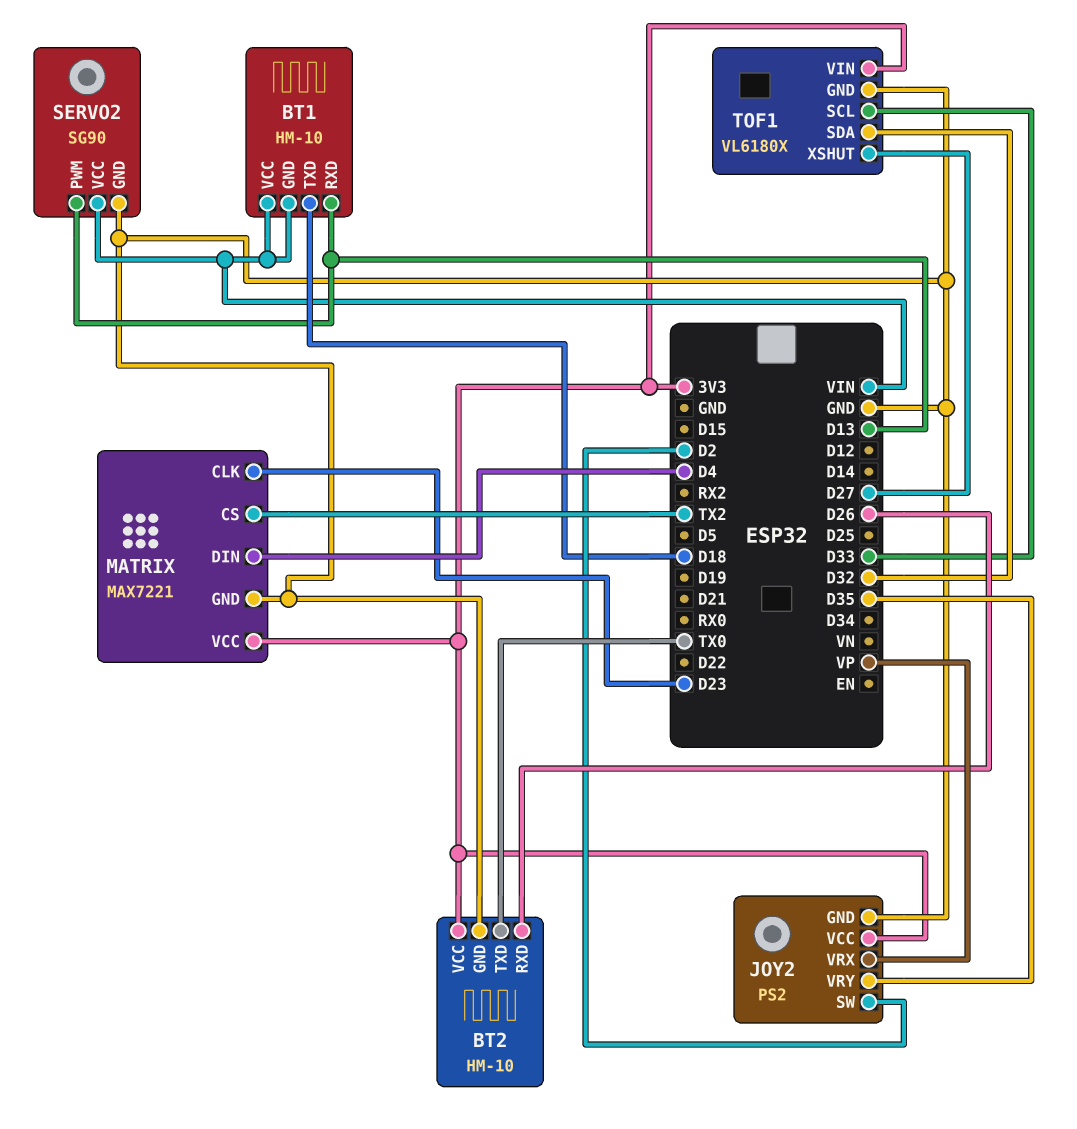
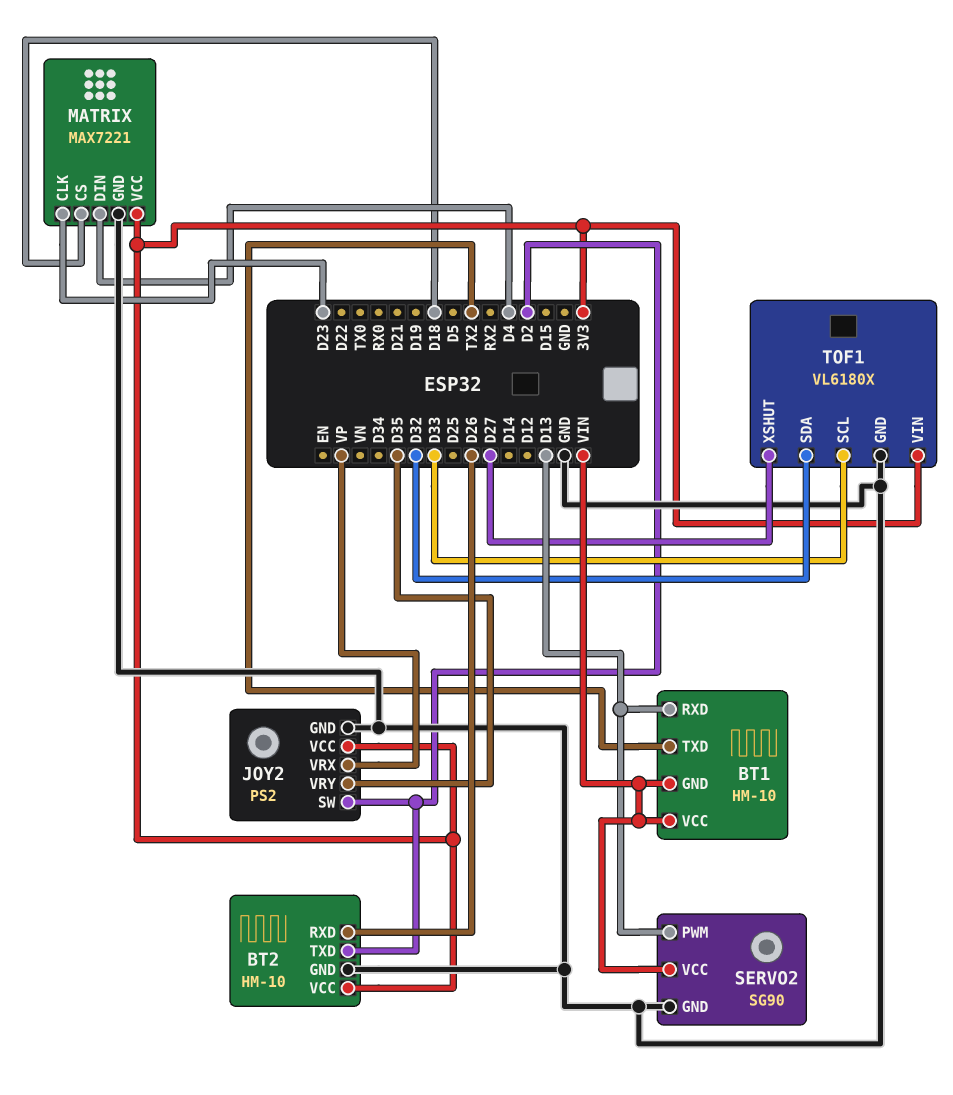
BT1 pin TXD: D18 -> TX2
BT2 pin TXD: TX0 -> D2
MATRIX pin CS: TX2 -> D18

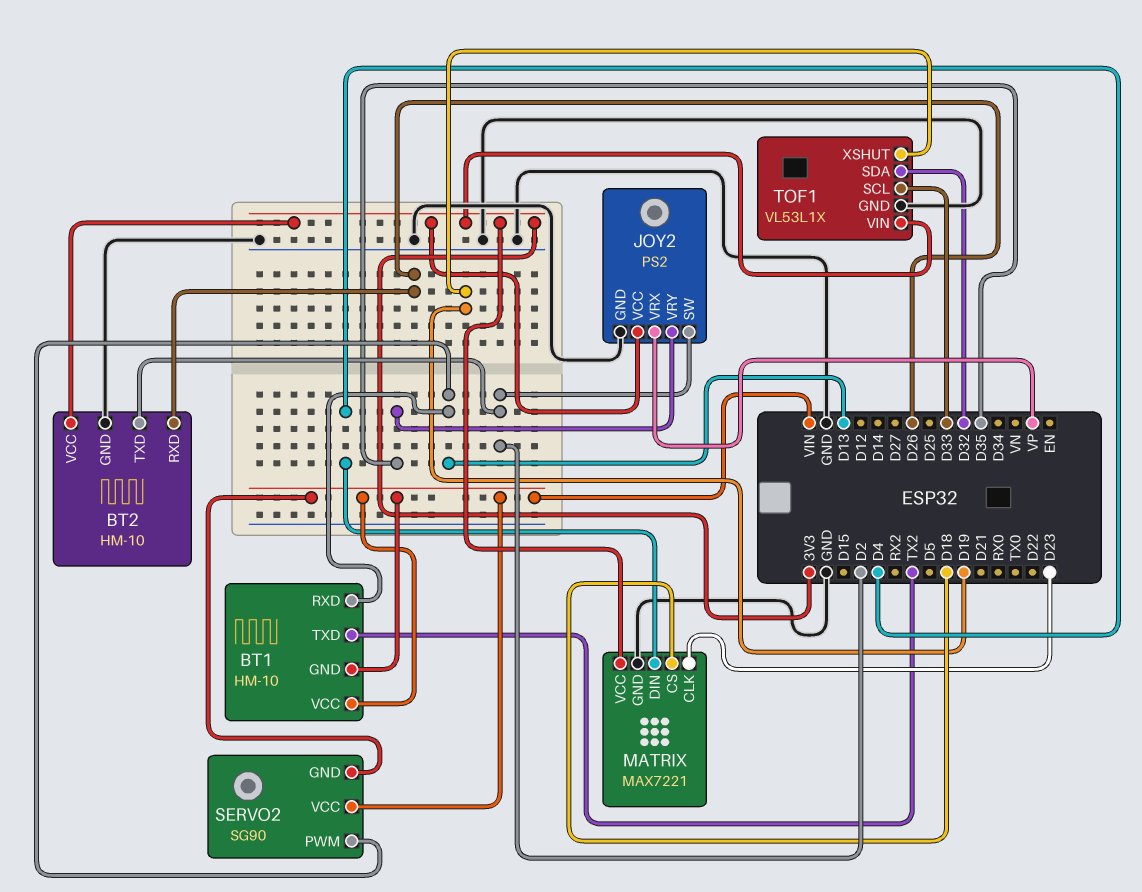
SERVO2 pin GND: GND -> VIN
TOF1: VL6180X -> VL53L1X
TOF1 pin XSHUT: D27 -> D19

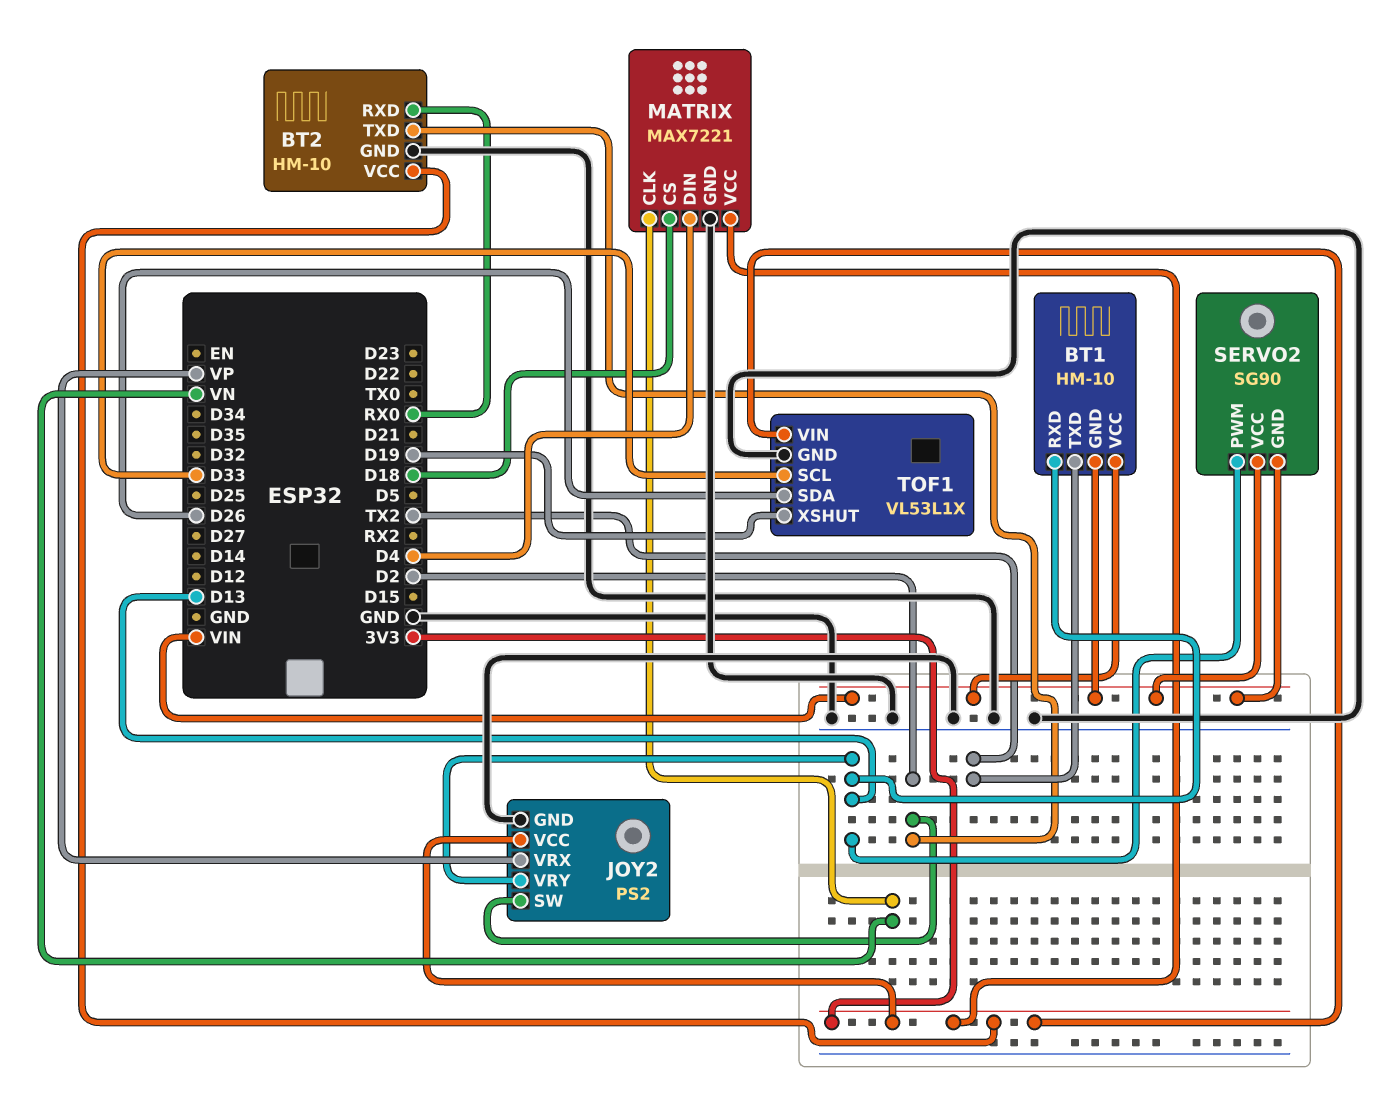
BT2 pin RXD: D26 -> RX0
JOY2 pin VRY: D35 -> D13
MATRIX pin CLK: D23 -> VN
TOF1 pin SDA: D32 -> D26

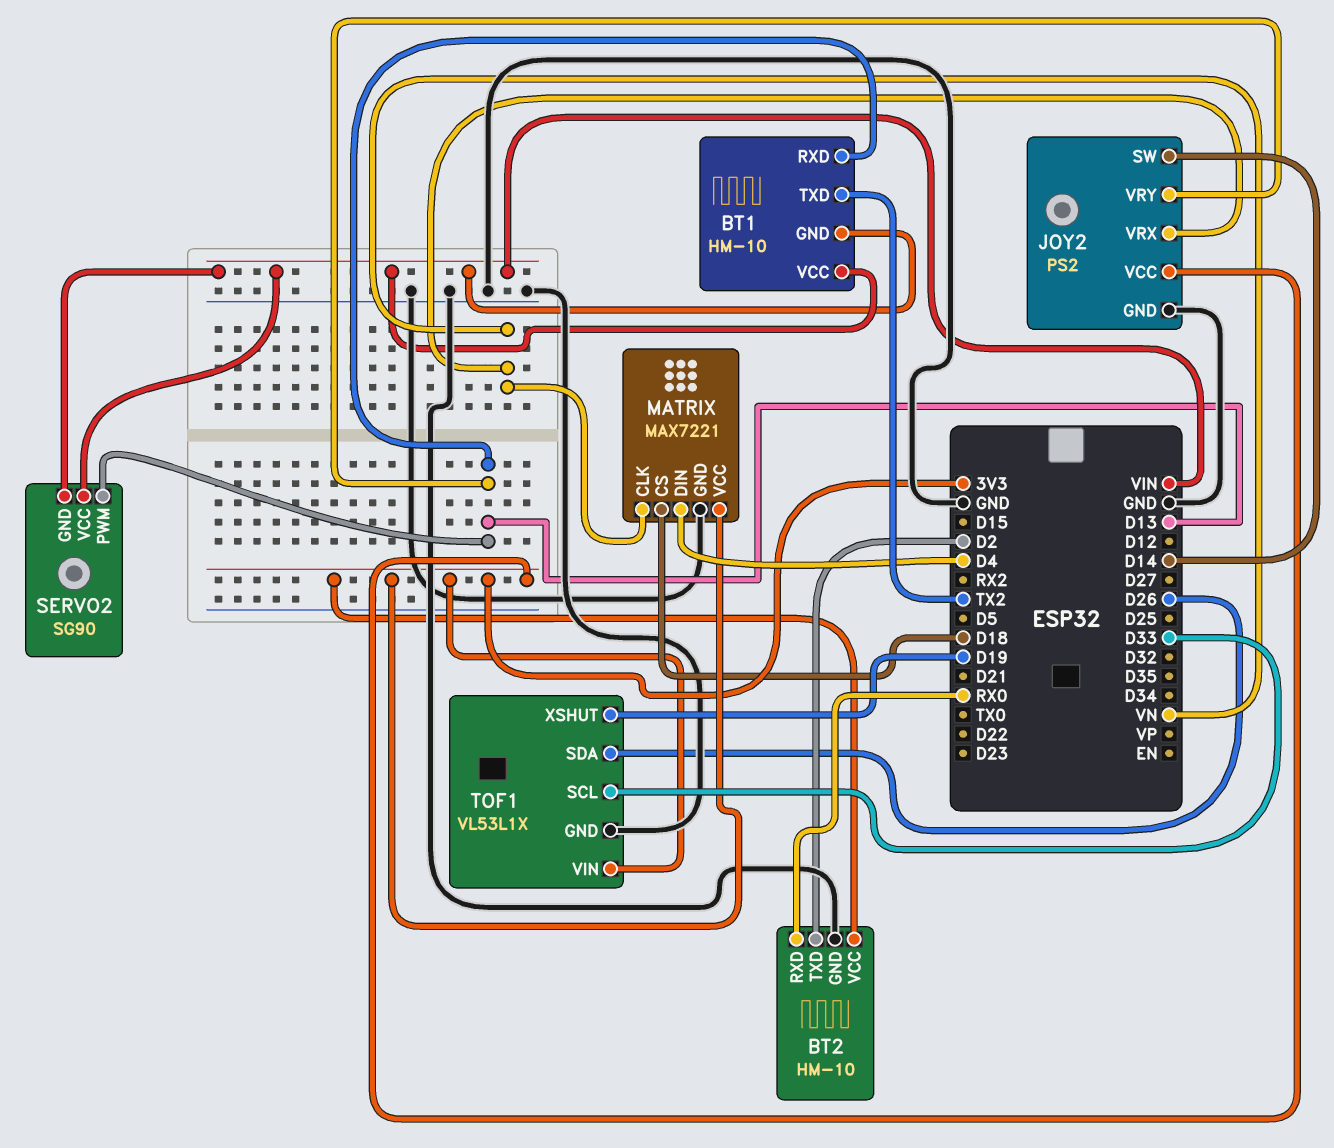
JOY2 pin SW: D2 -> D14
JOY2 pin VRX: VP -> VN

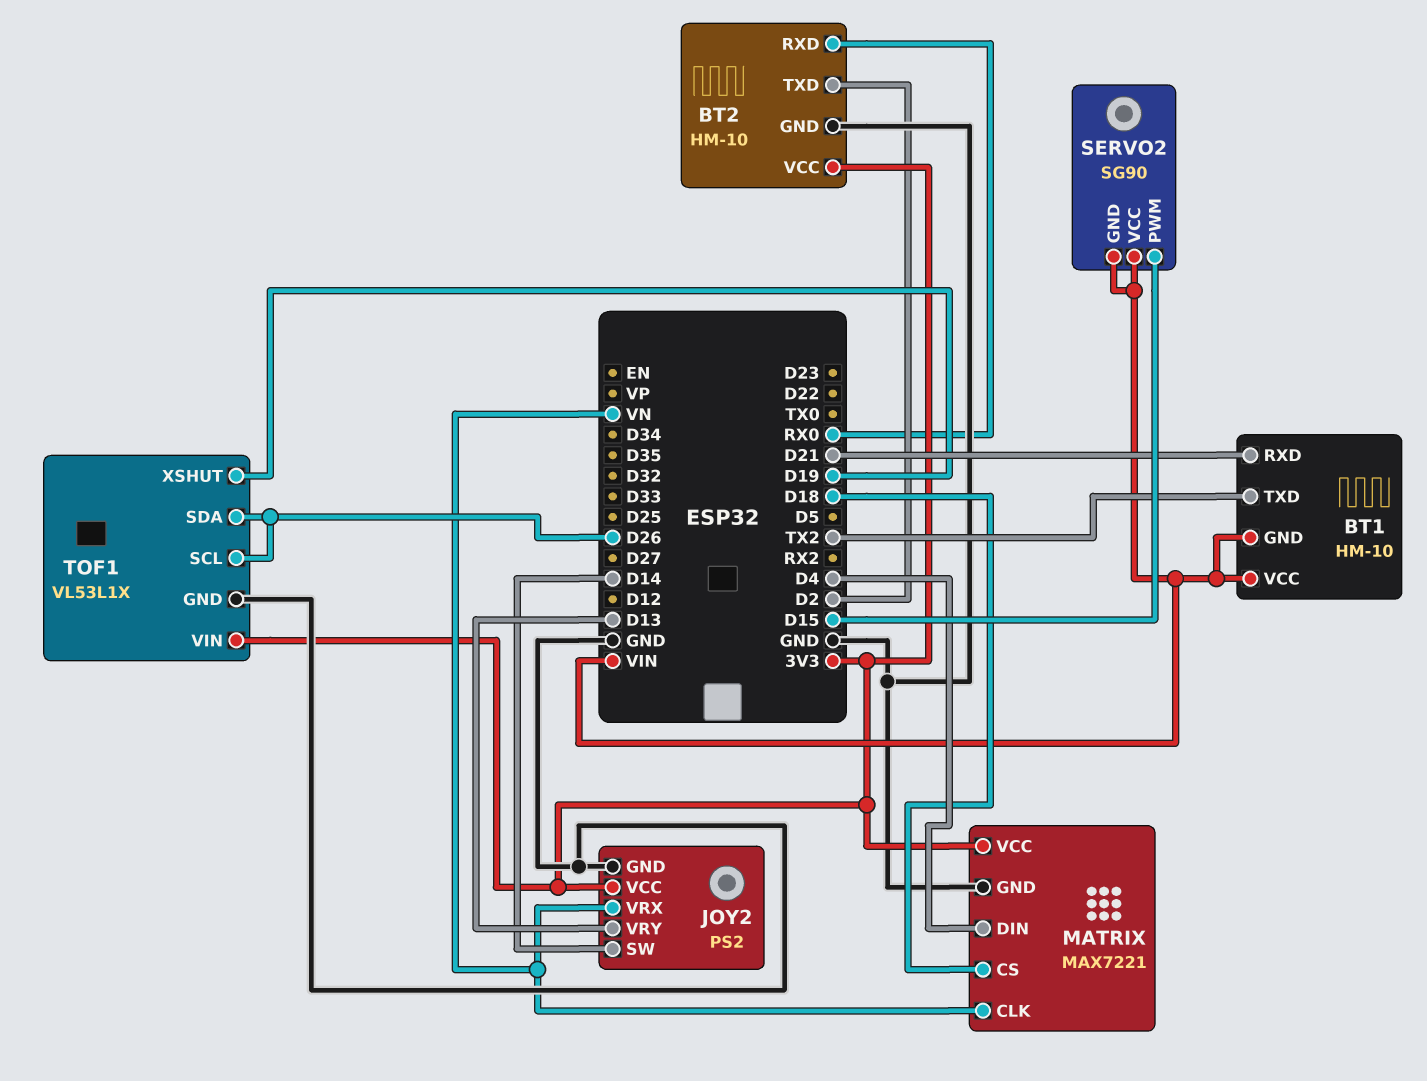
BT1 pin RXD: D13 -> D21
SERVO2 pin PWM: D13 -> D15
TOF1 pin SCL: D33 -> D26

